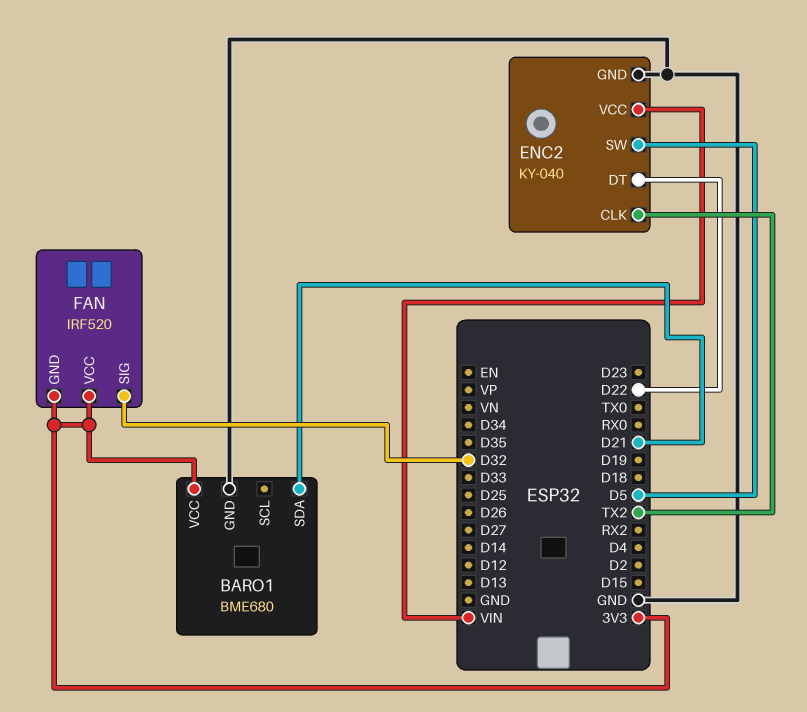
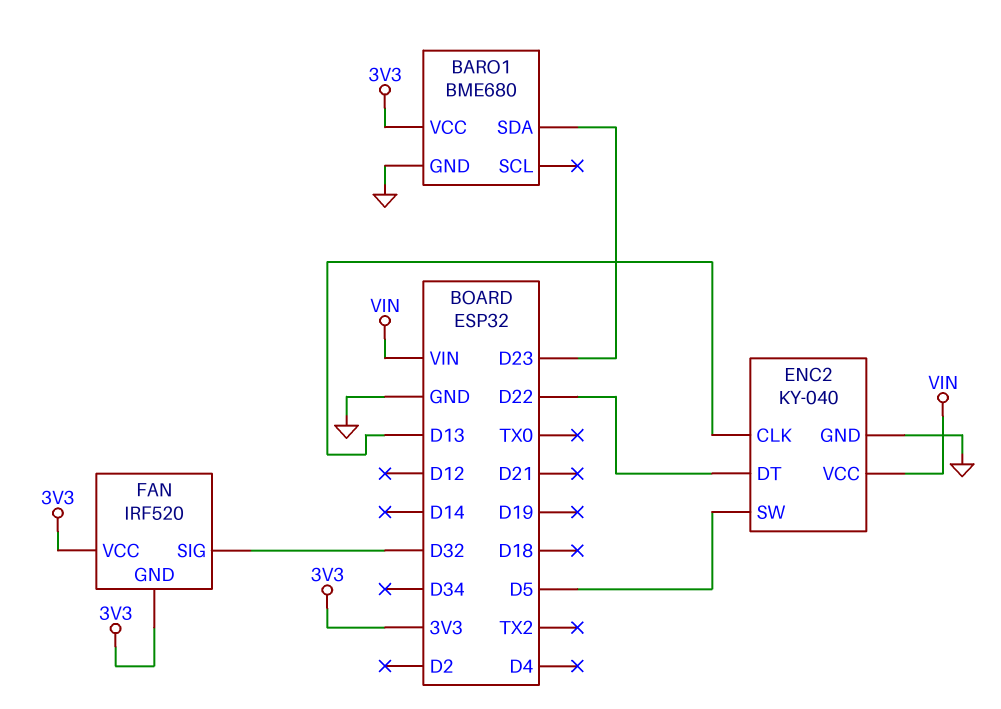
BARO1 pin SDA: D21 -> D23
ENC2 pin CLK: TX2 -> D13

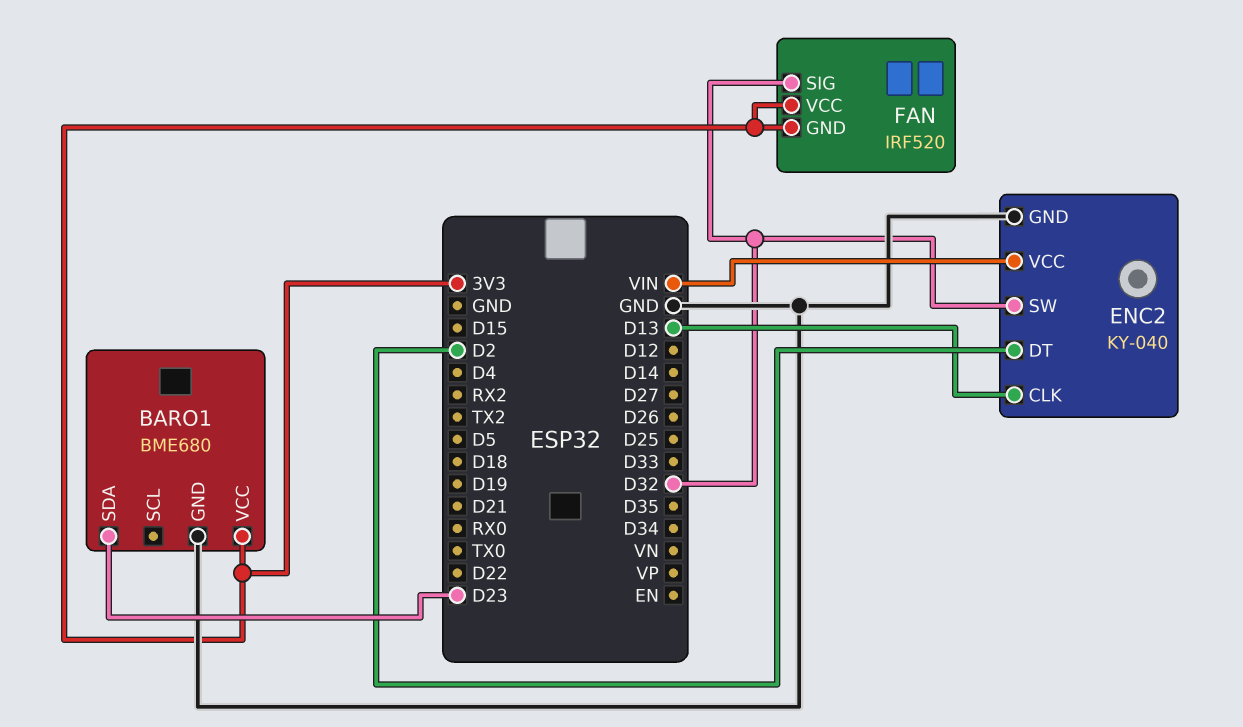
ENC2 pin DT: D22 -> D2
ENC2 pin SW: D5 -> D32

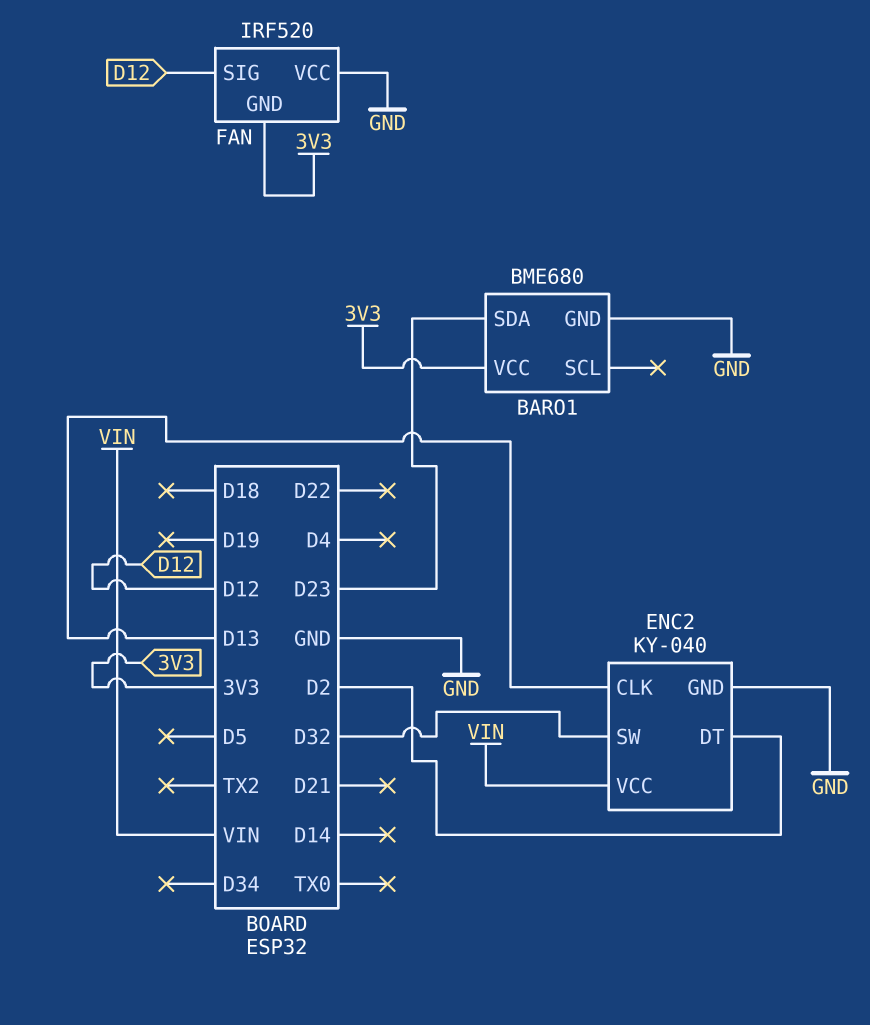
FAN pin SIG: D32 -> D12
FAN pin VCC: 3V3 -> GND

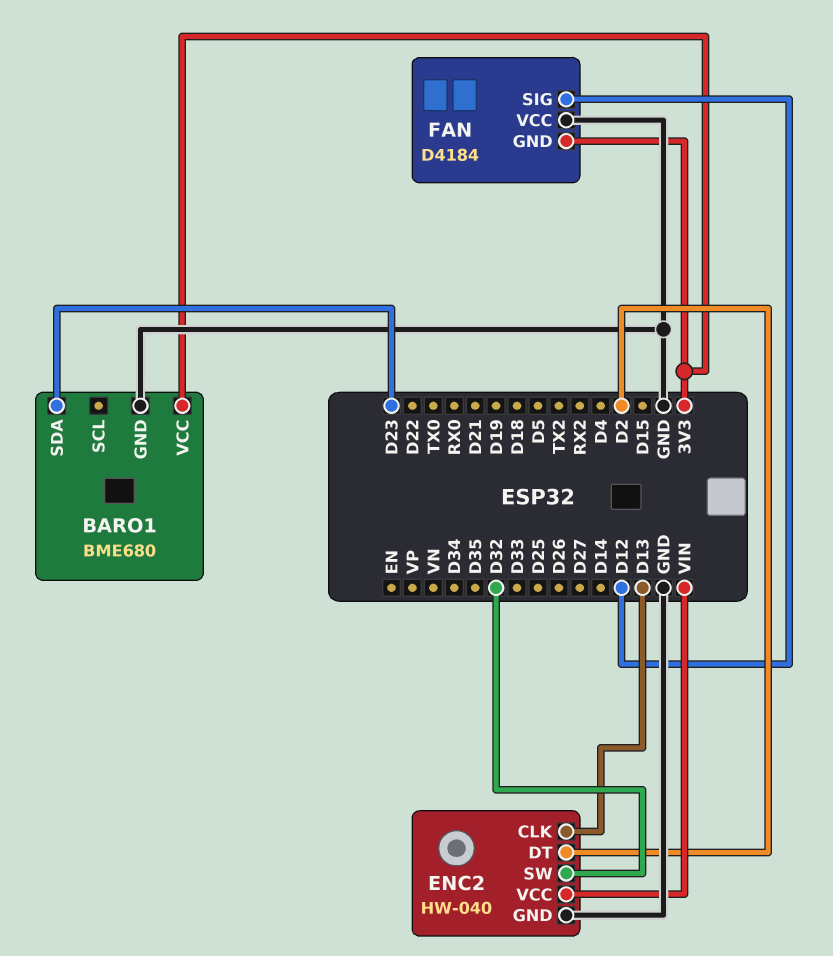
ENC2: KY-040 -> HW-040
FAN: IRF520 -> D4184

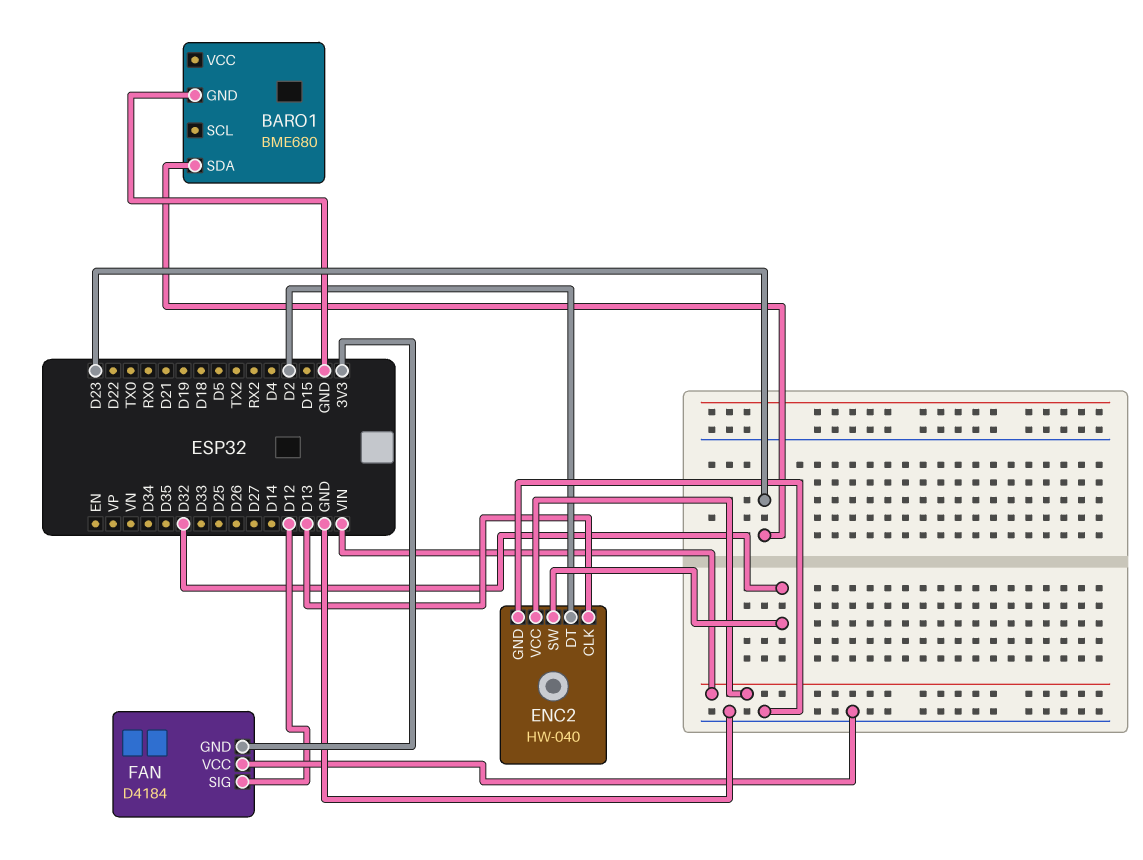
BARO1 pin VCC: 3V3 -> none

